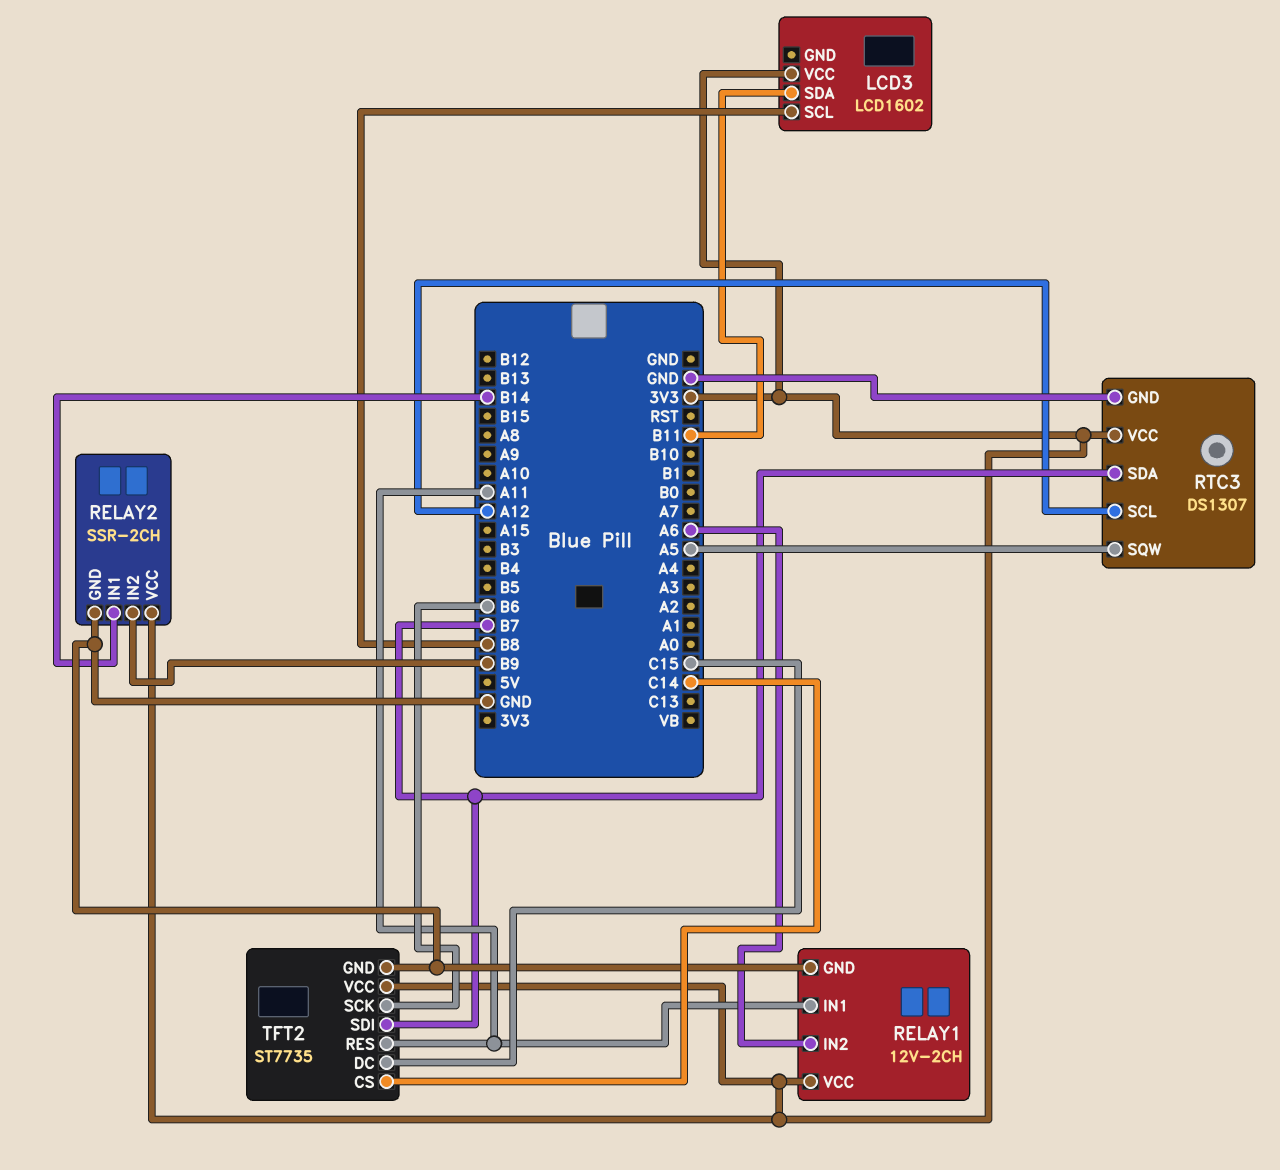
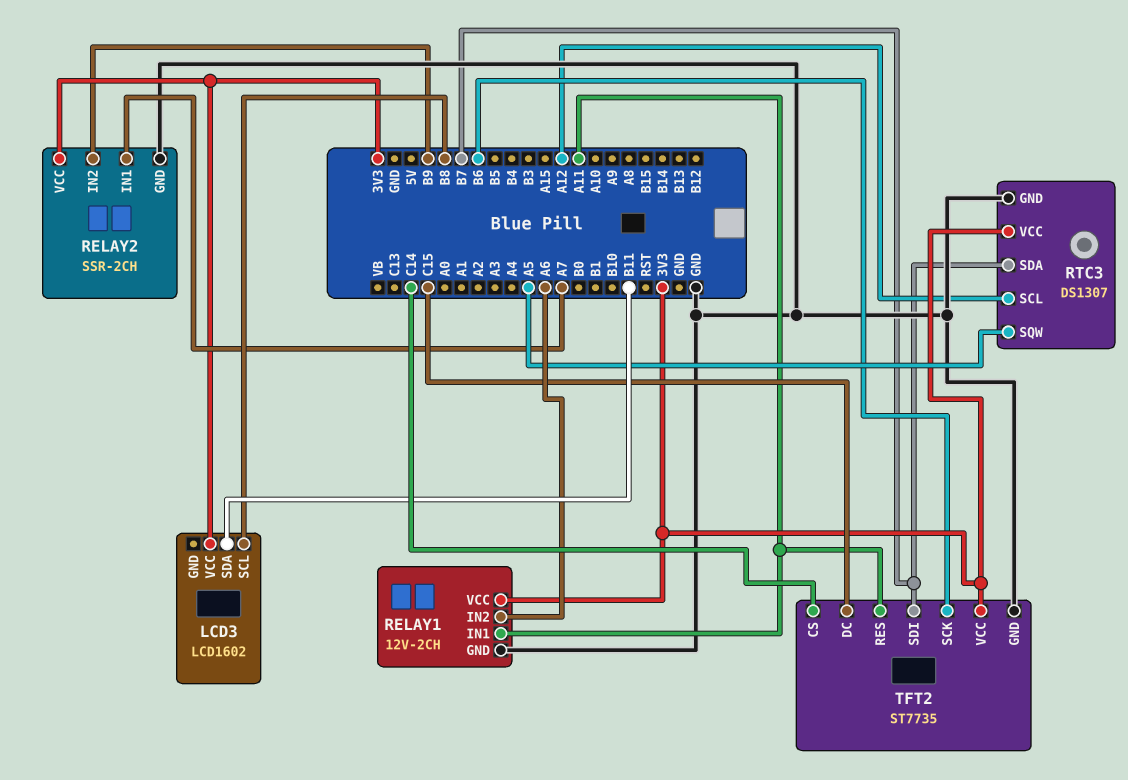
RELAY2 pin IN1: B14 -> A7

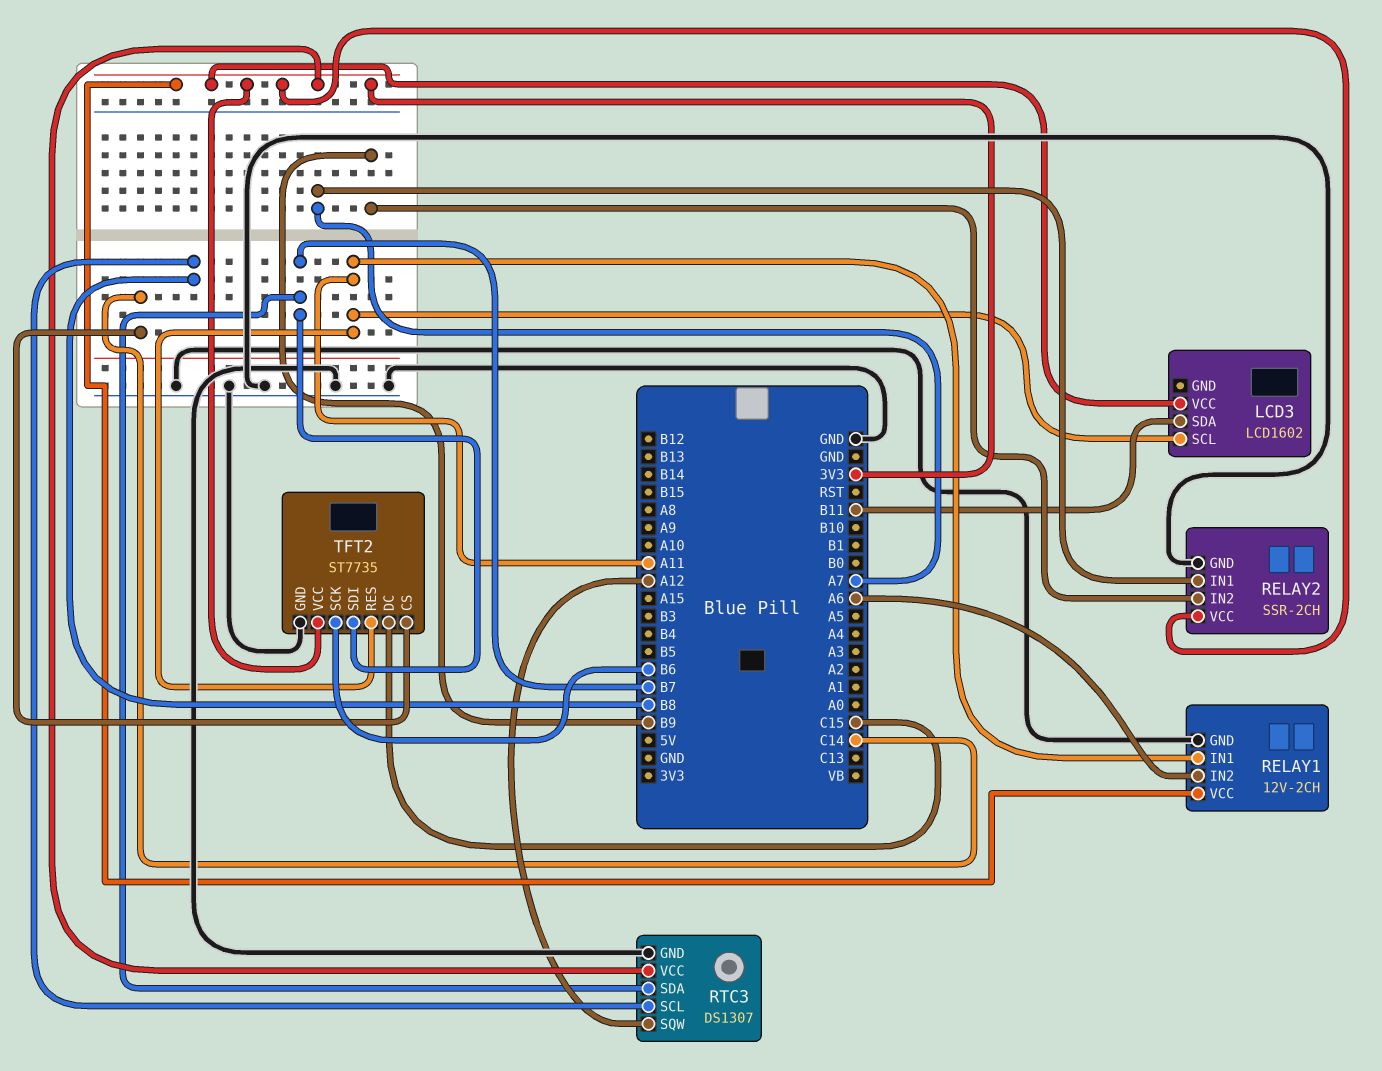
LCD3 pin SCL: B8 -> A11
RTC3 pin SCL: A12 -> B8
RTC3 pin SQW: A5 -> A12

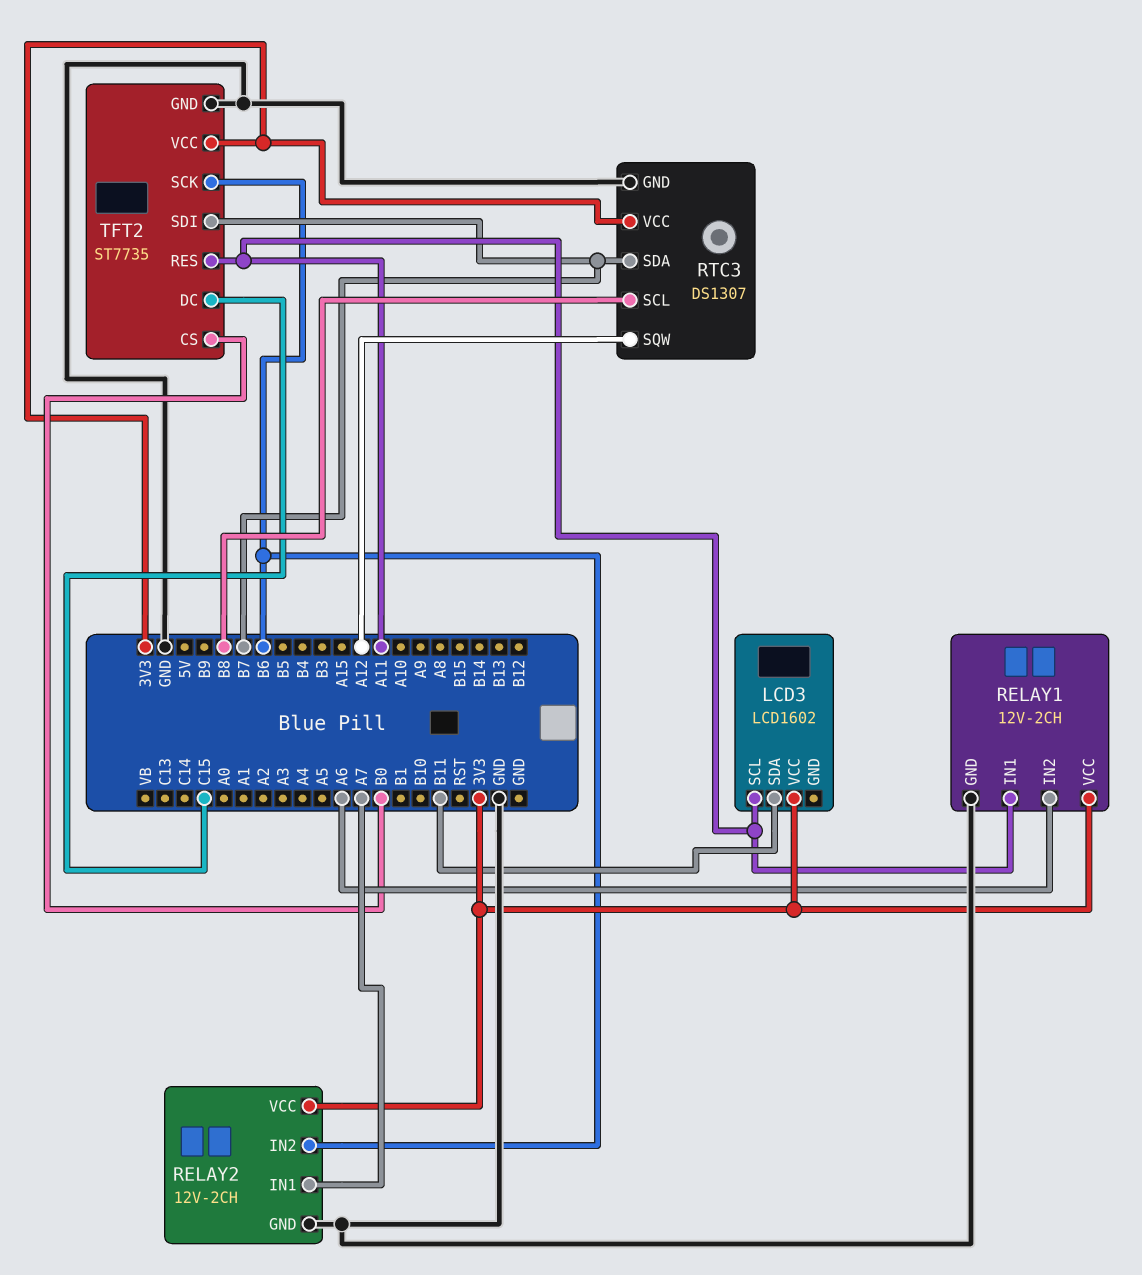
RELAY2: SSR-2CH -> 12V-2CH
RELAY2 pin IN2: B9 -> B6
TFT2 pin CS: C14 -> B0

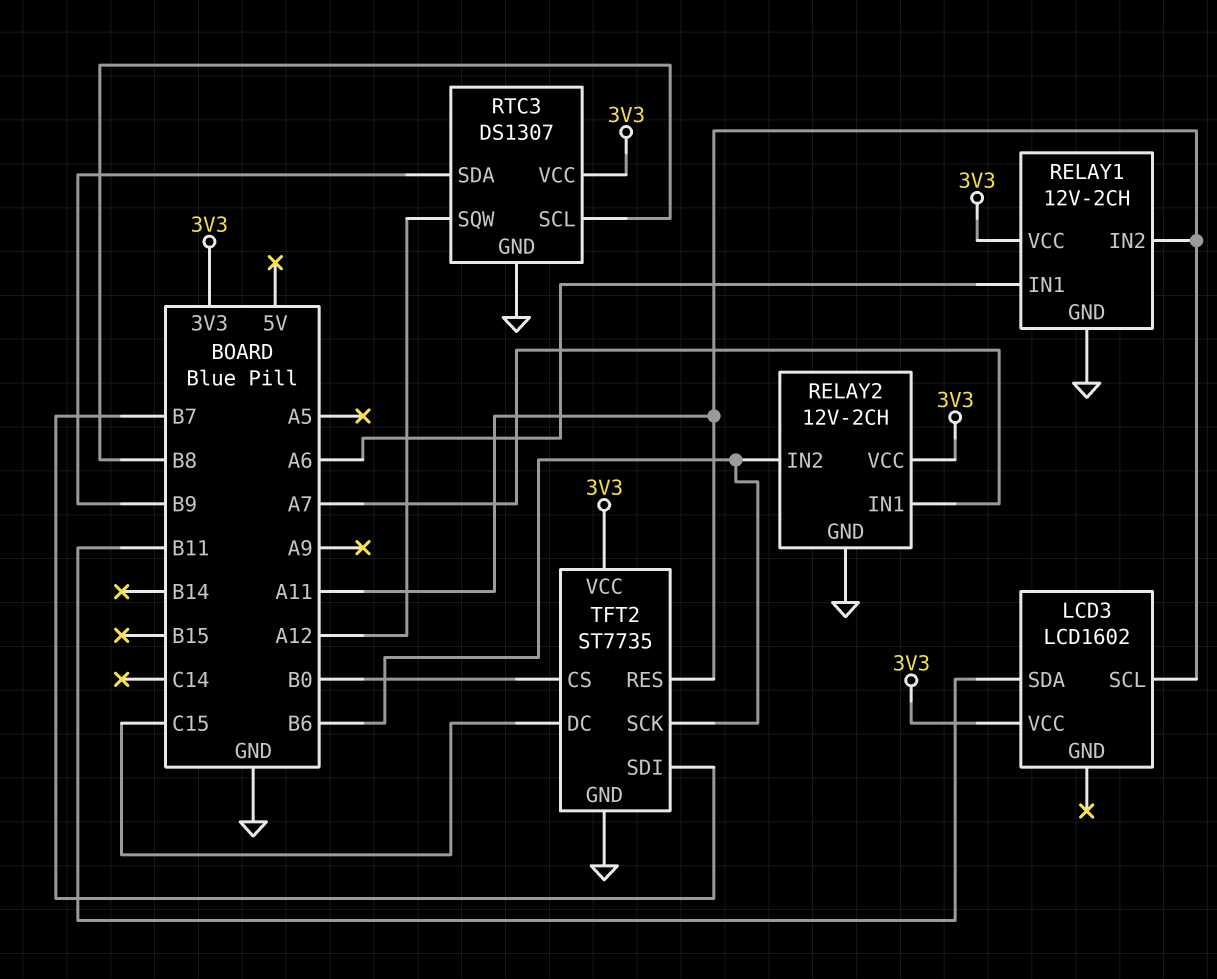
RELAY1 pin IN1: A11 -> A6
RELAY1 pin IN2: A6 -> A11
RTC3 pin SDA: B7 -> B9

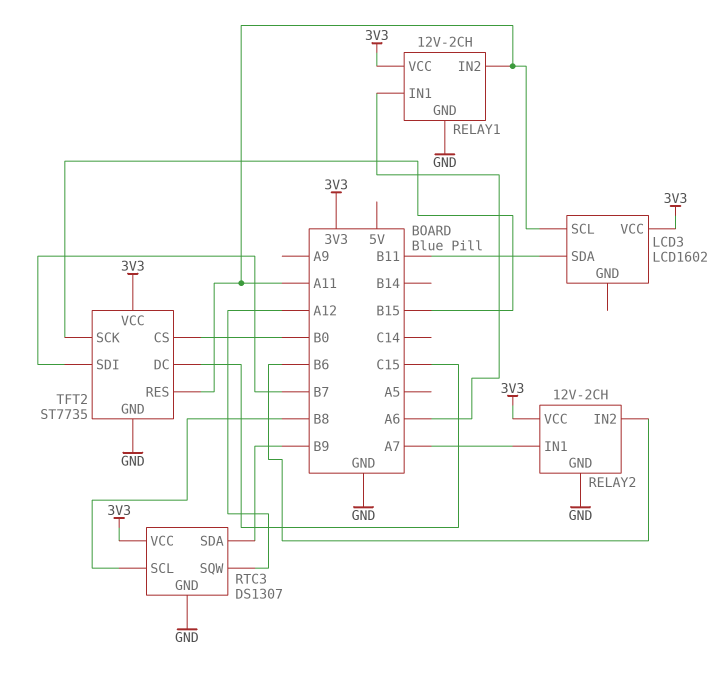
TFT2 pin SCK: B6 -> B15

